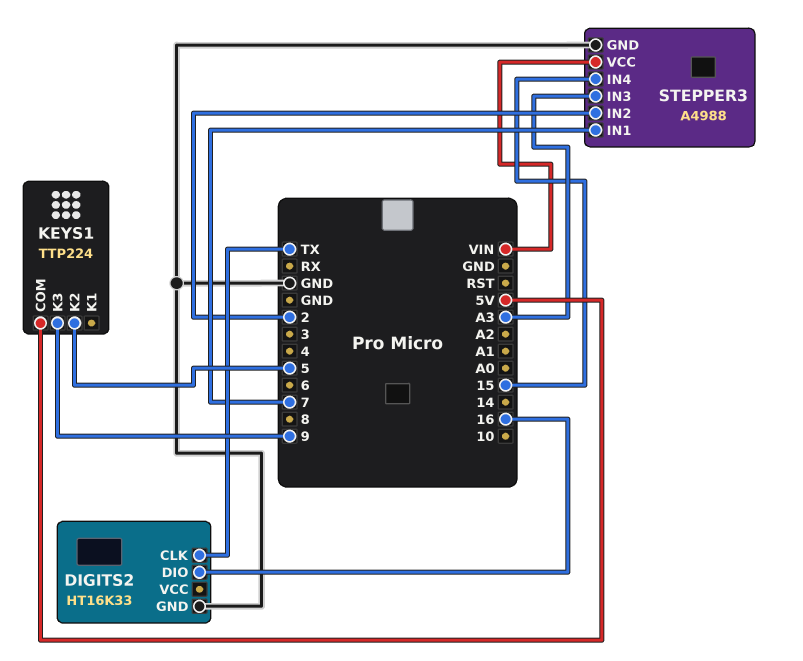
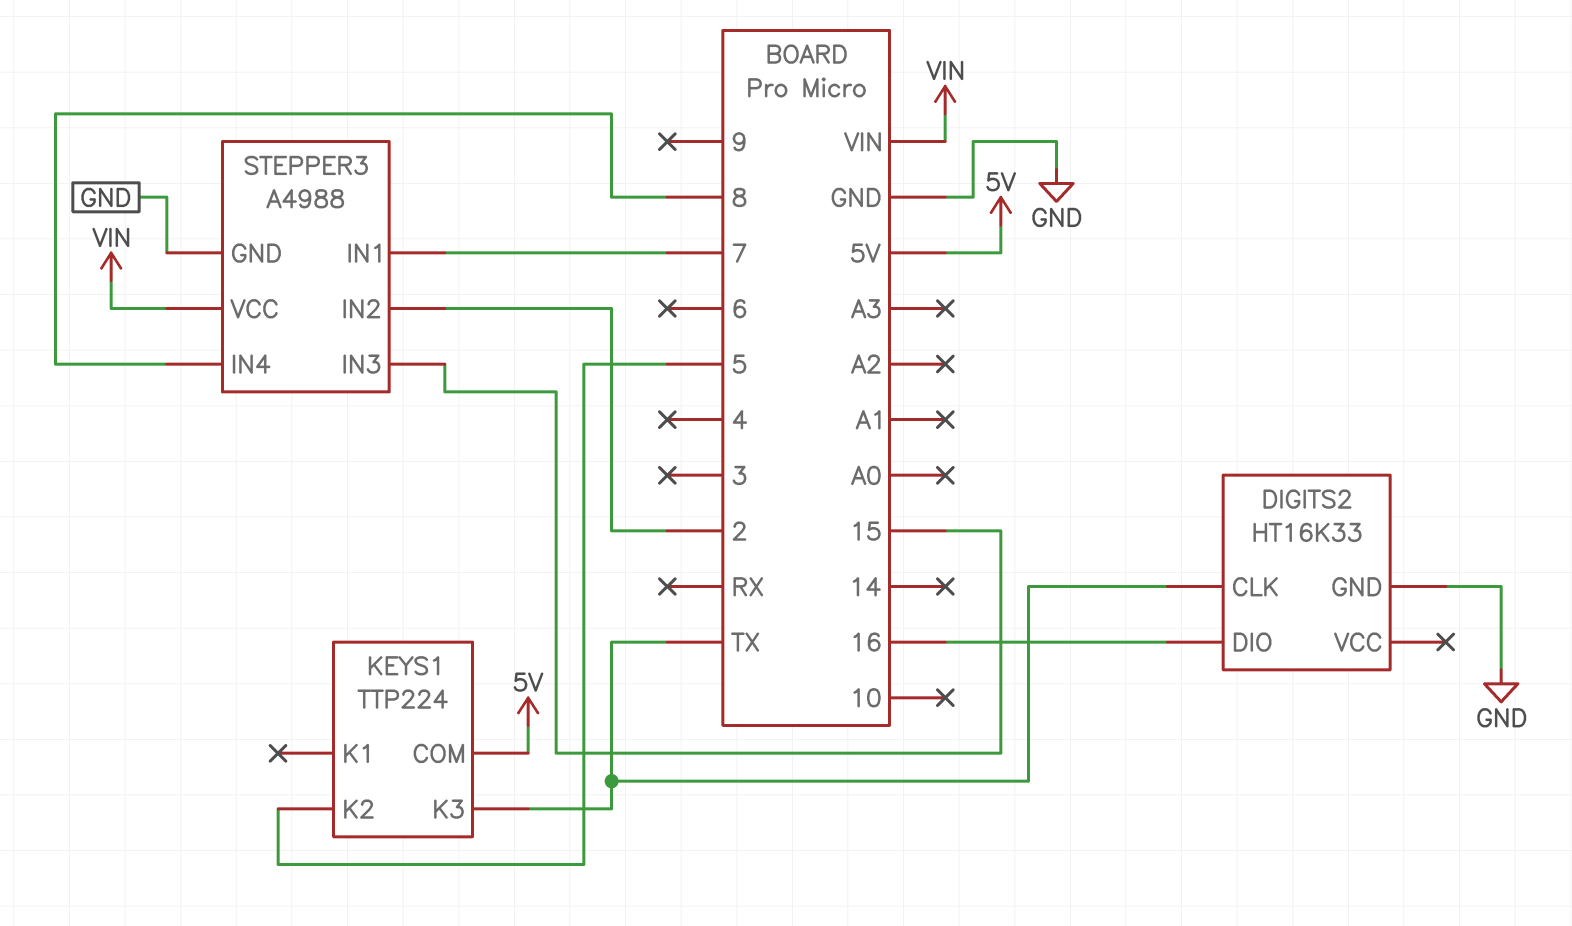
KEYS1 pin K3: 9 -> TX
STEPPER3 pin IN3: A3 -> 15
STEPPER3 pin IN4: 15 -> 8

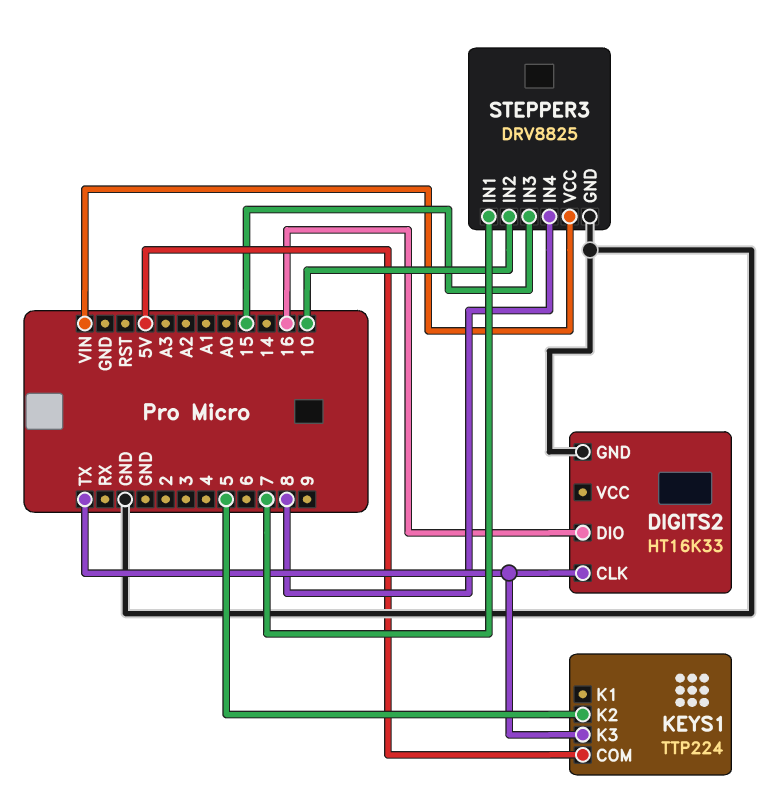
STEPPER3: A4988 -> DRV8825
STEPPER3 pin IN2: 2 -> 10

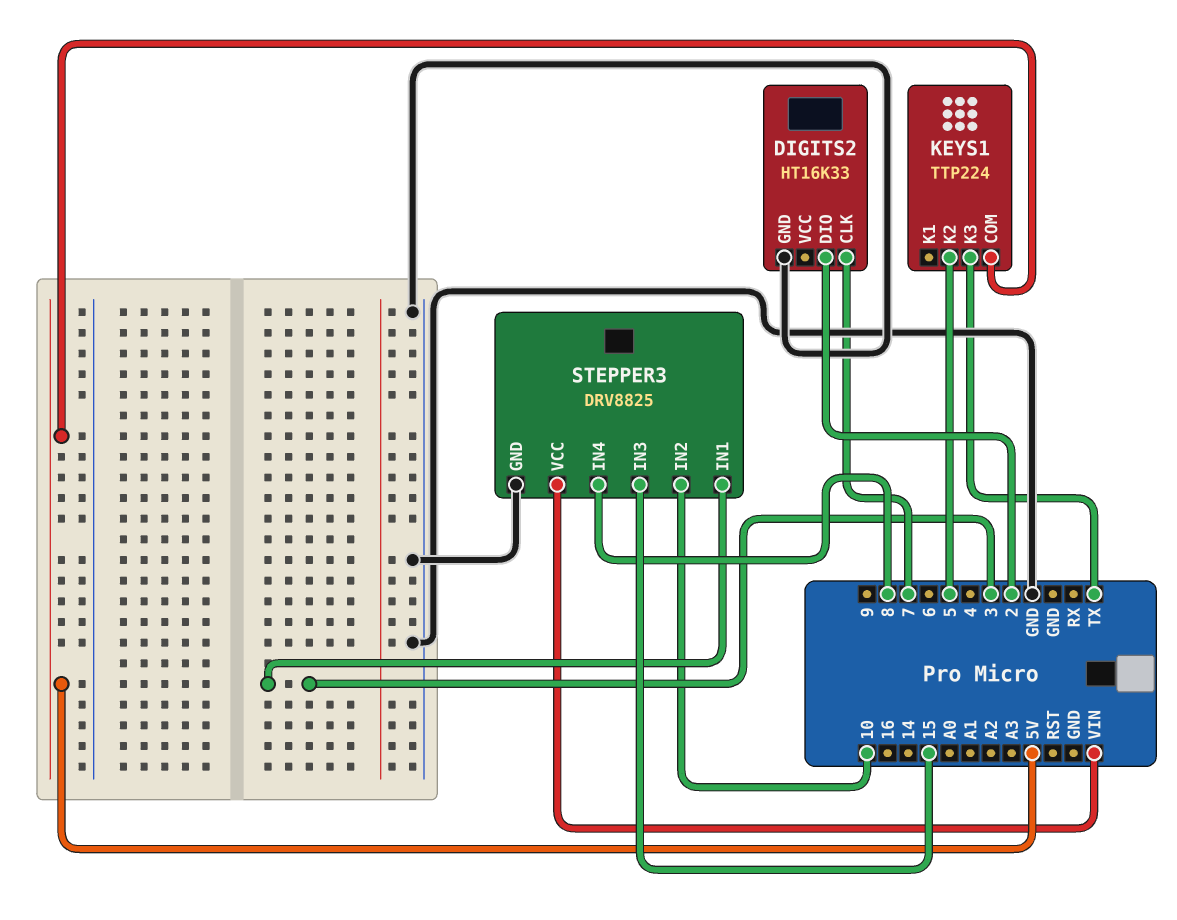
DIGITS2 pin CLK: TX -> 7
DIGITS2 pin DIO: 16 -> 2
STEPPER3 pin IN1: 7 -> 3

